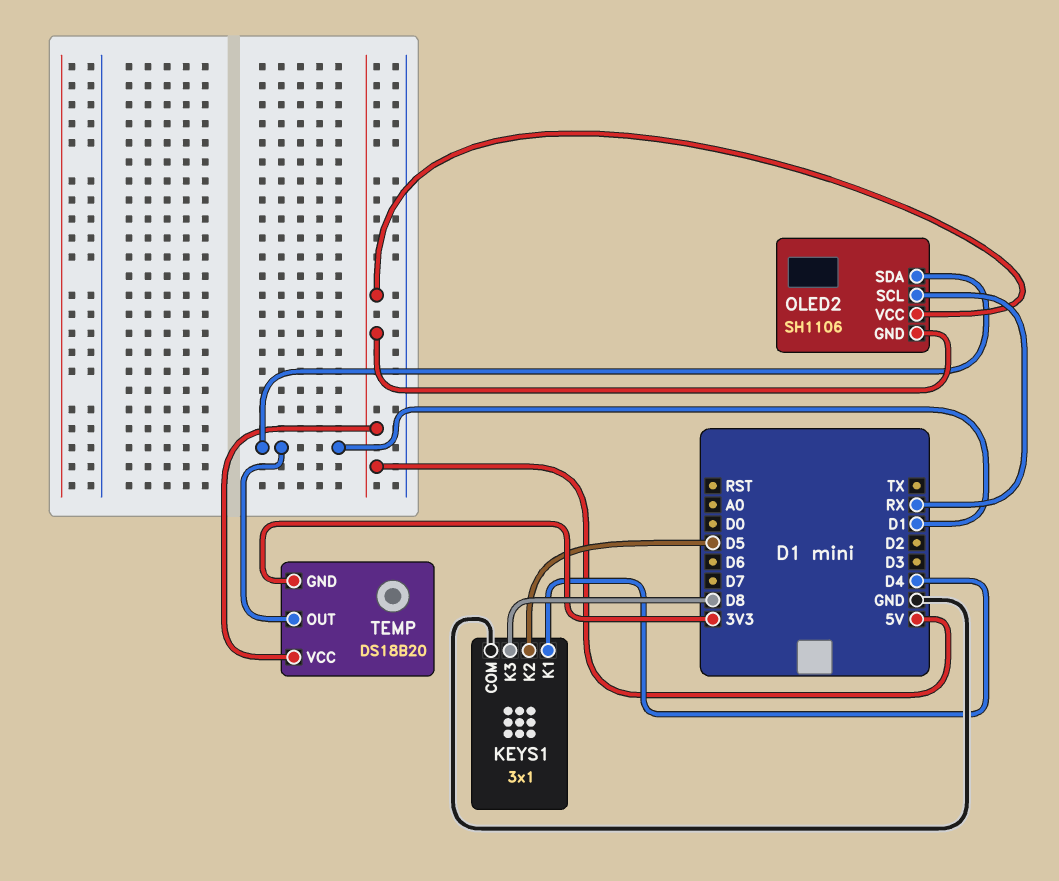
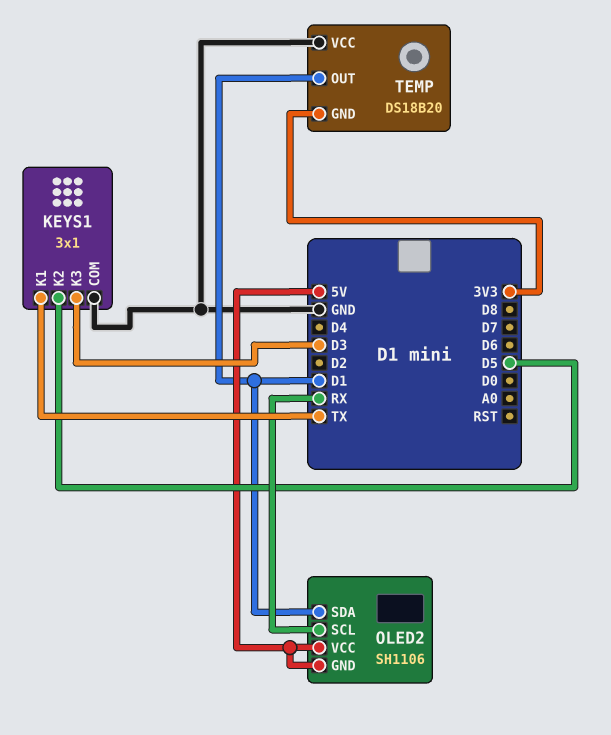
KEYS1 pin K1: D4 -> TX
KEYS1 pin K3: D8 -> D3
TEMP pin VCC: 5V -> GND

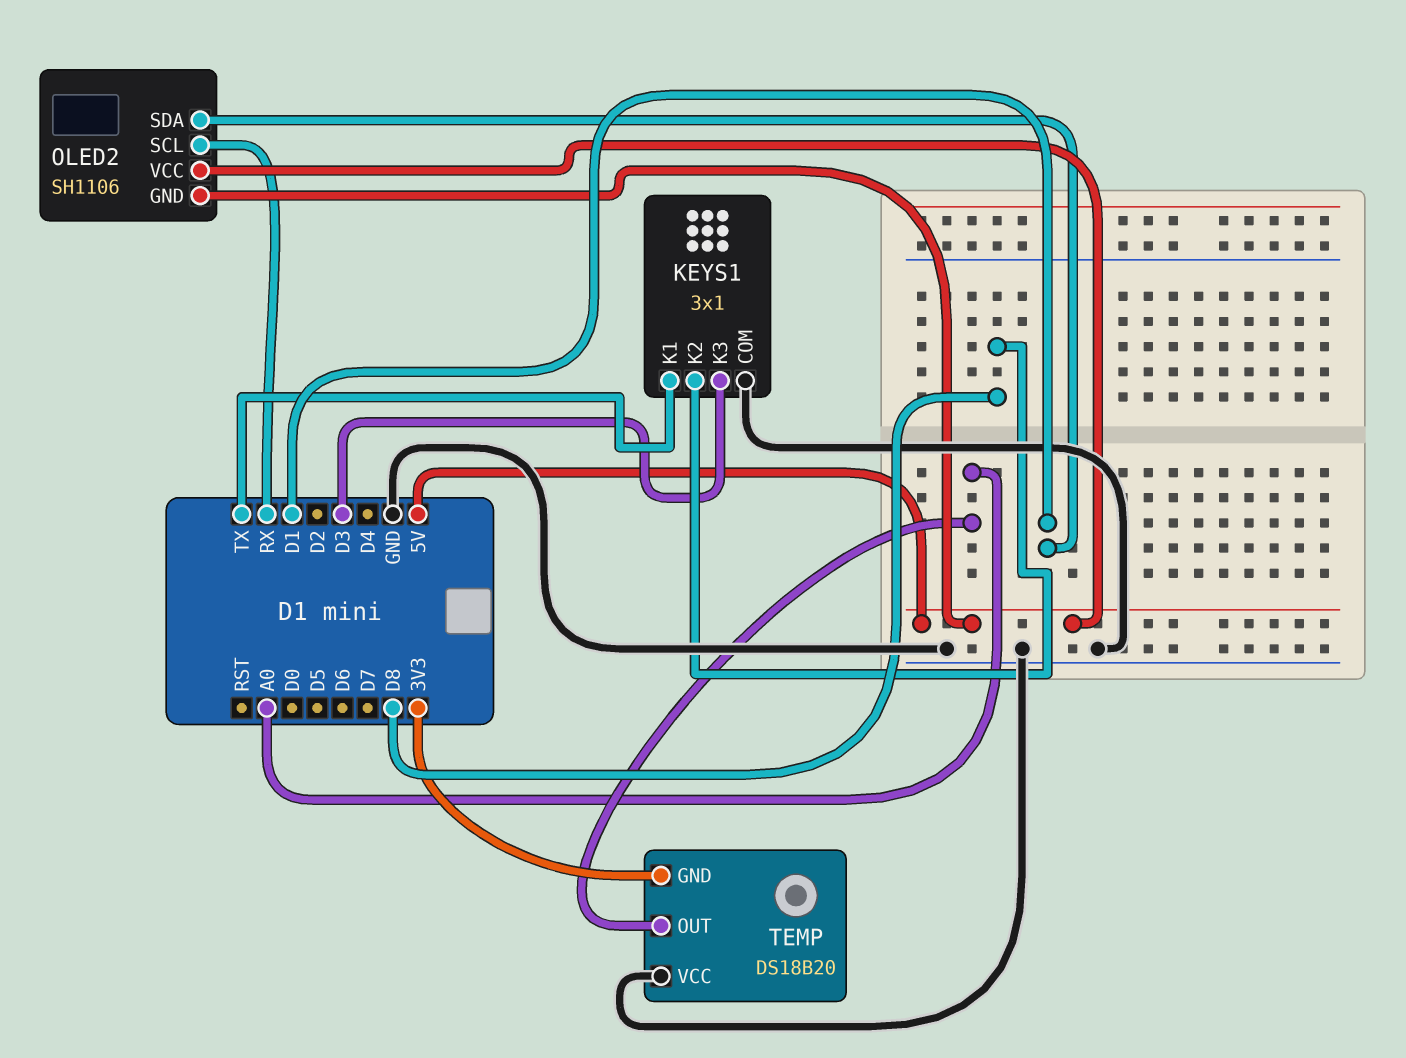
KEYS1 pin K2: D5 -> D8
TEMP pin OUT: D1 -> A0

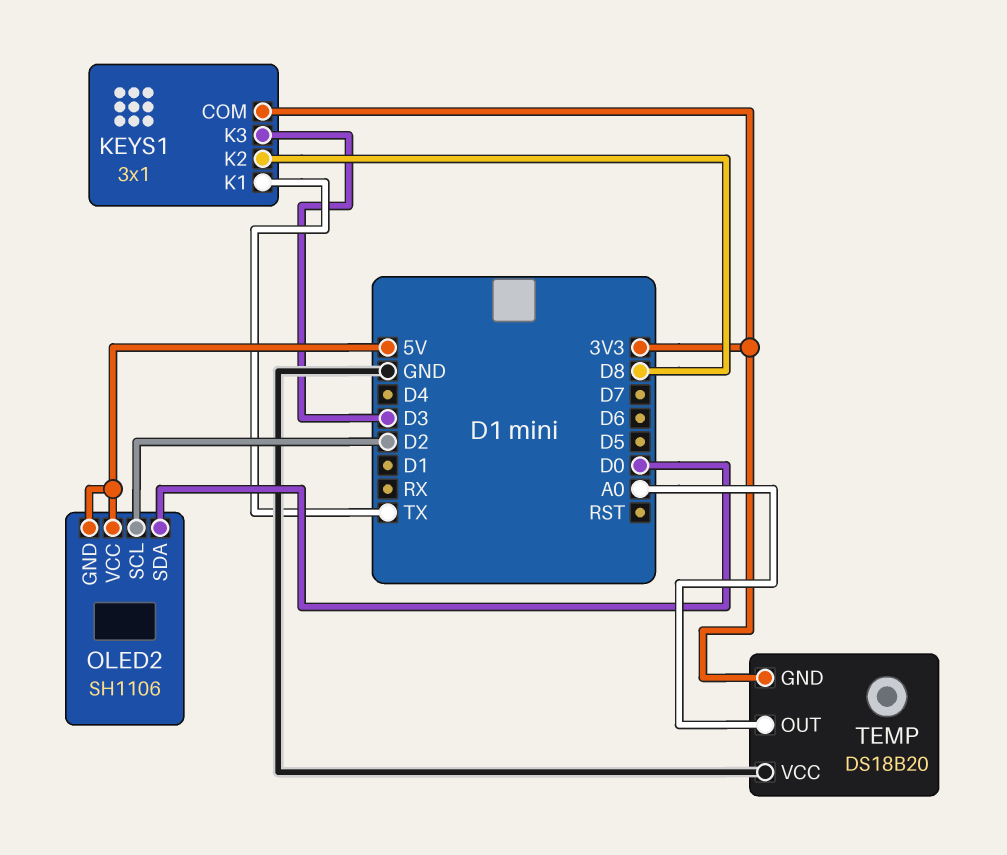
KEYS1 pin COM: GND -> 3V3
OLED2 pin SCL: RX -> D2
OLED2 pin SDA: D1 -> D0

